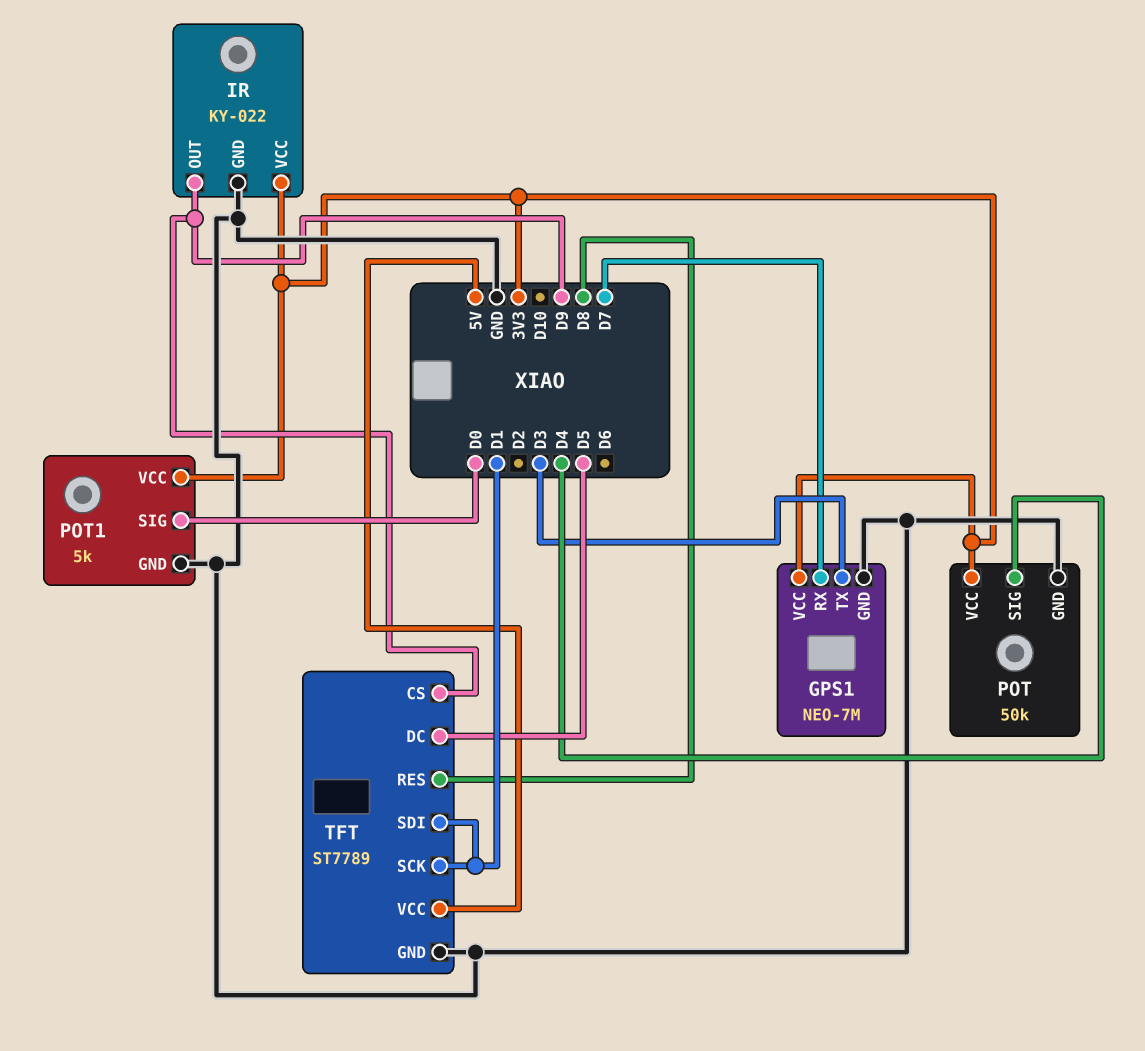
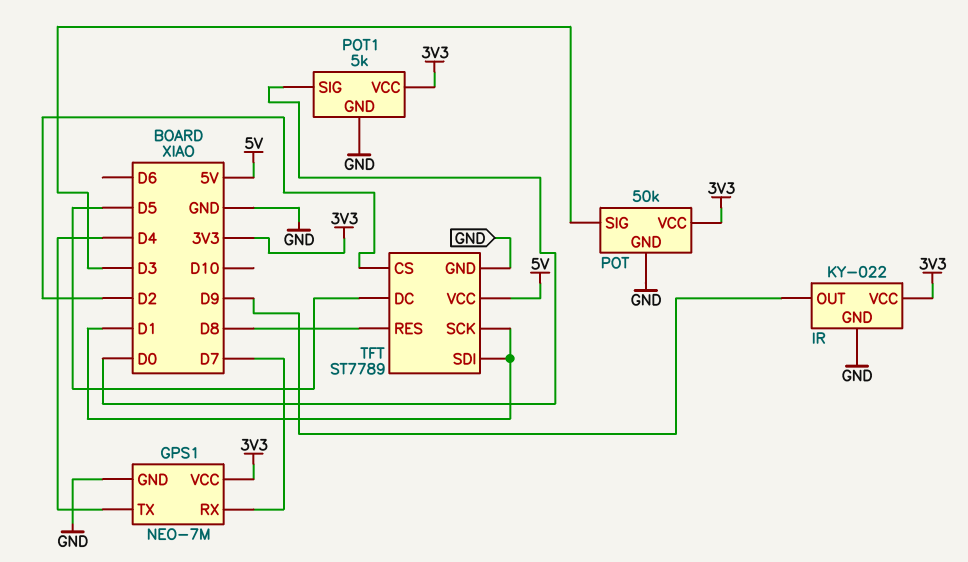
GPS1 pin TX: D3 -> D4
POT pin SIG: D4 -> D3
TFT pin CS: D9 -> D2

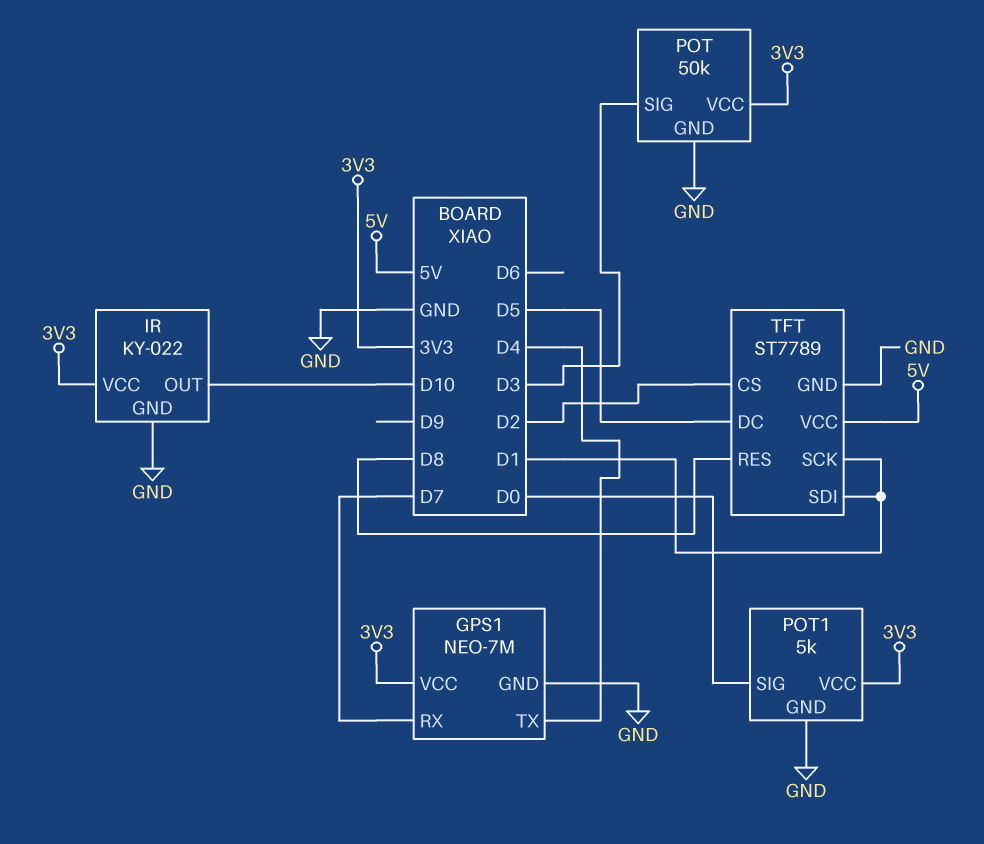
IR pin OUT: D9 -> D10

